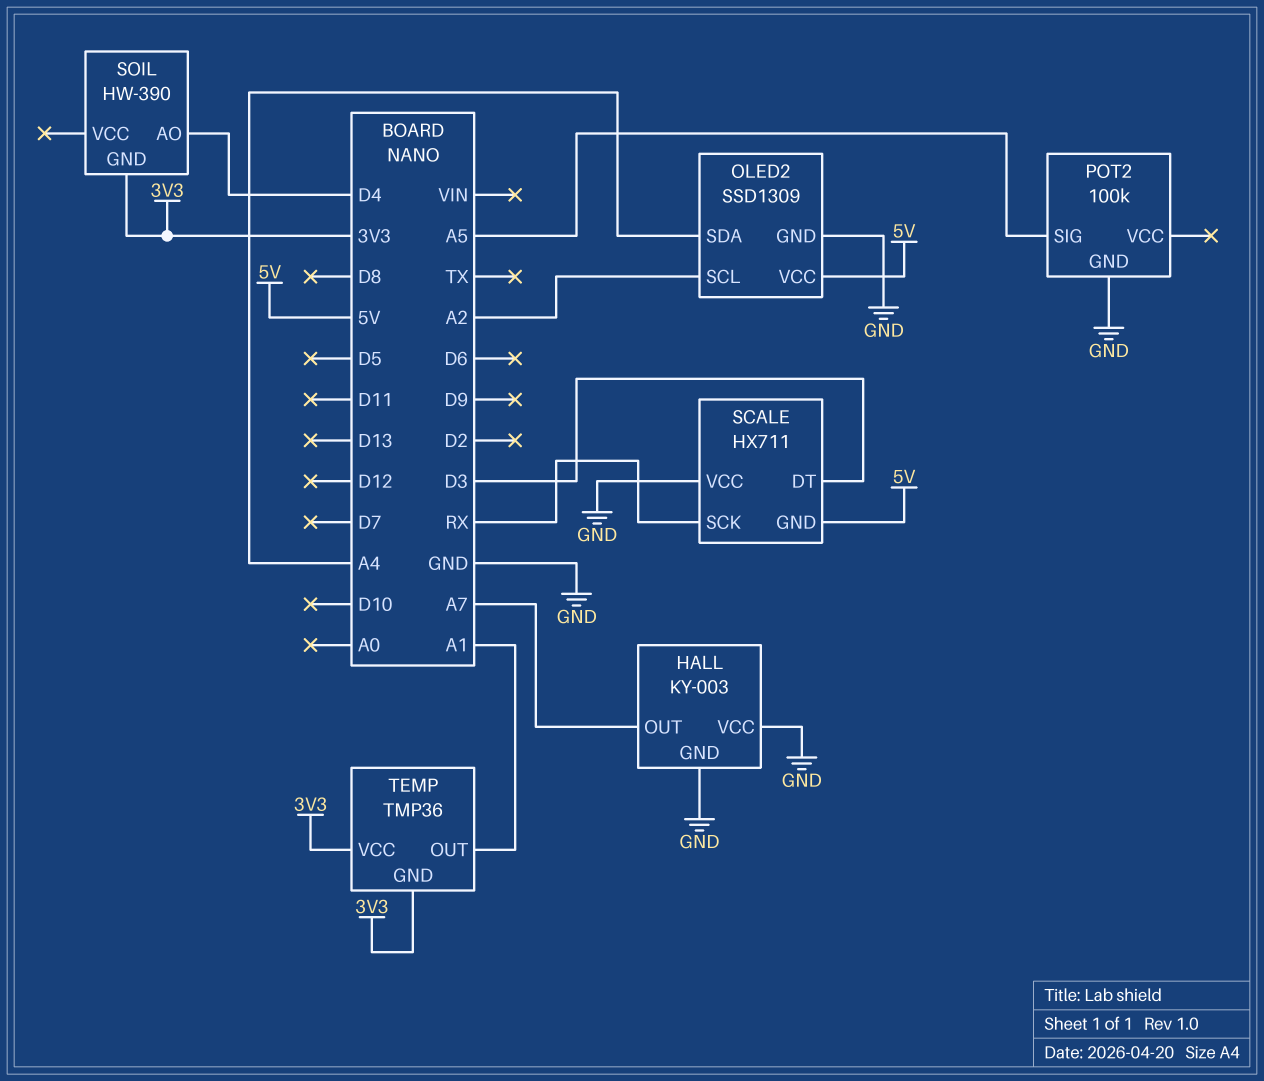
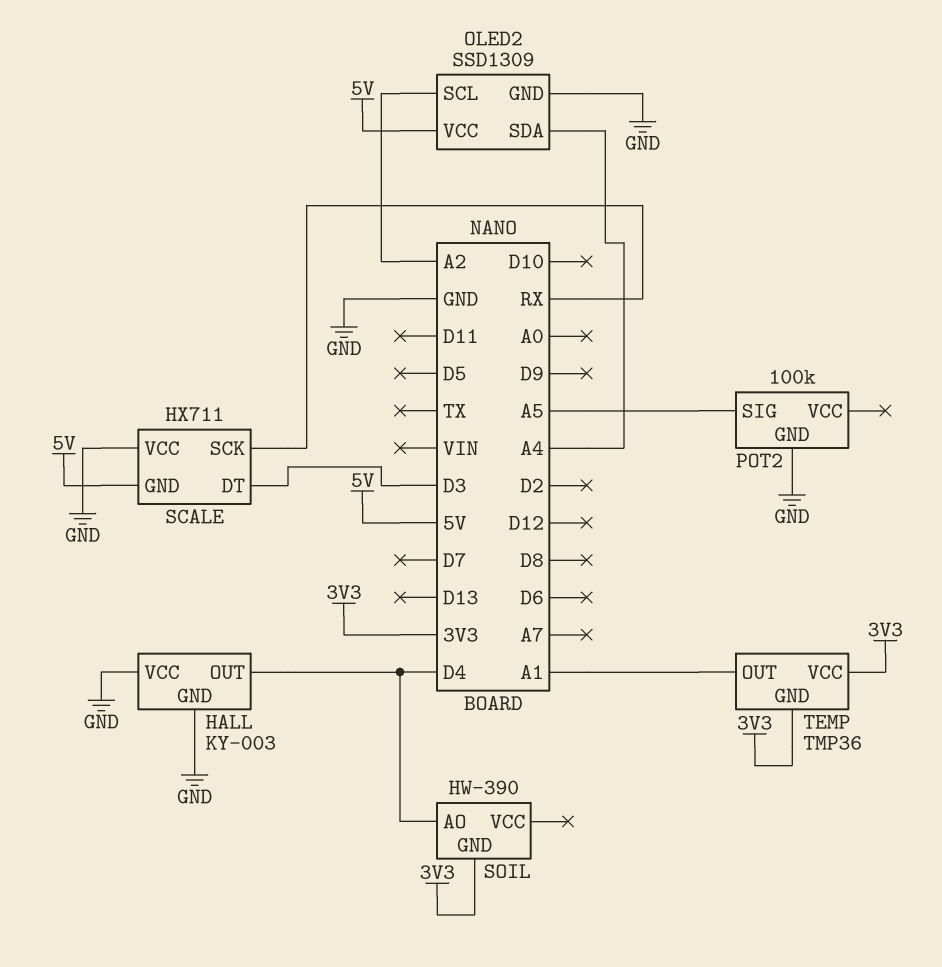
HALL pin OUT: A7 -> D4

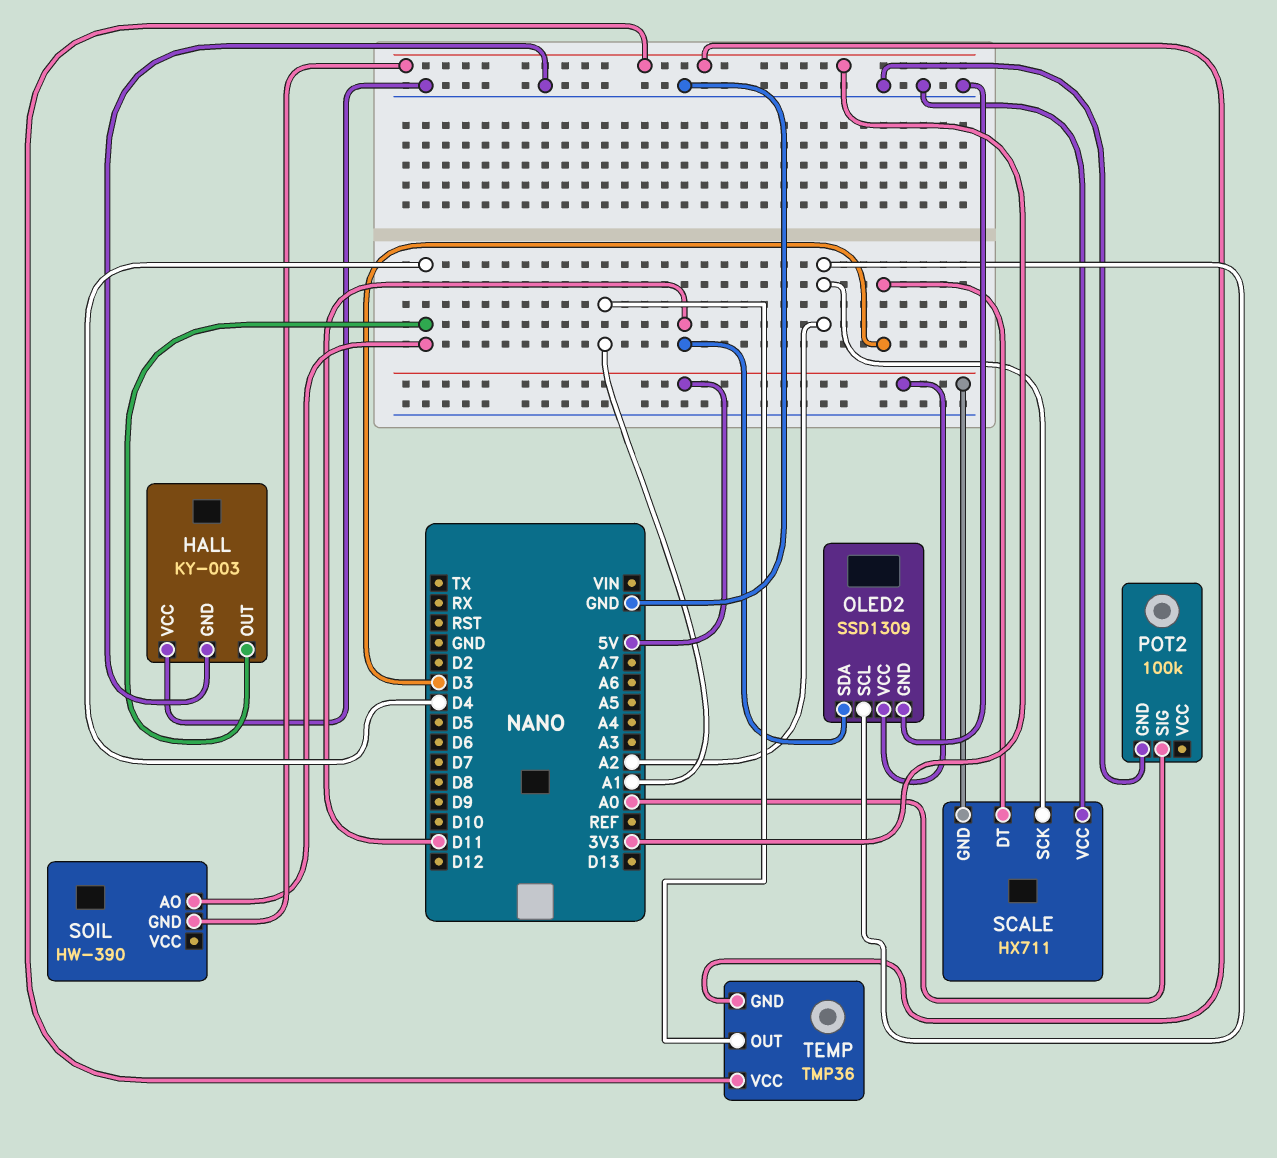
OLED2 pin SDA: A4 -> D11
POT2 pin SIG: A5 -> A0
SCALE pin SCK: RX -> A2

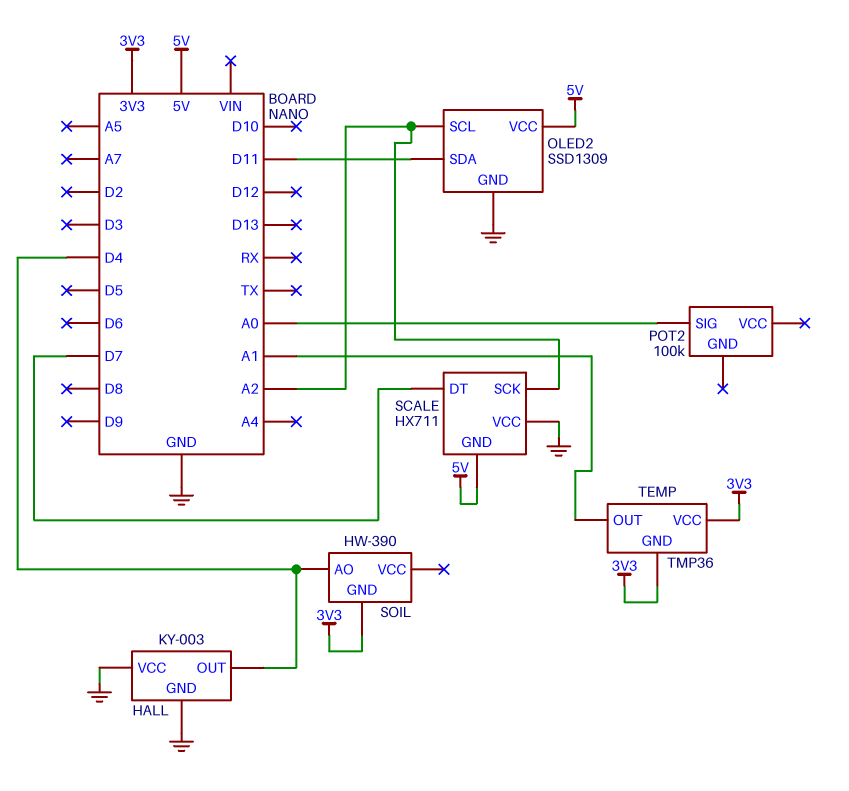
POT2 pin GND: GND -> none
SCALE pin DT: D3 -> D7

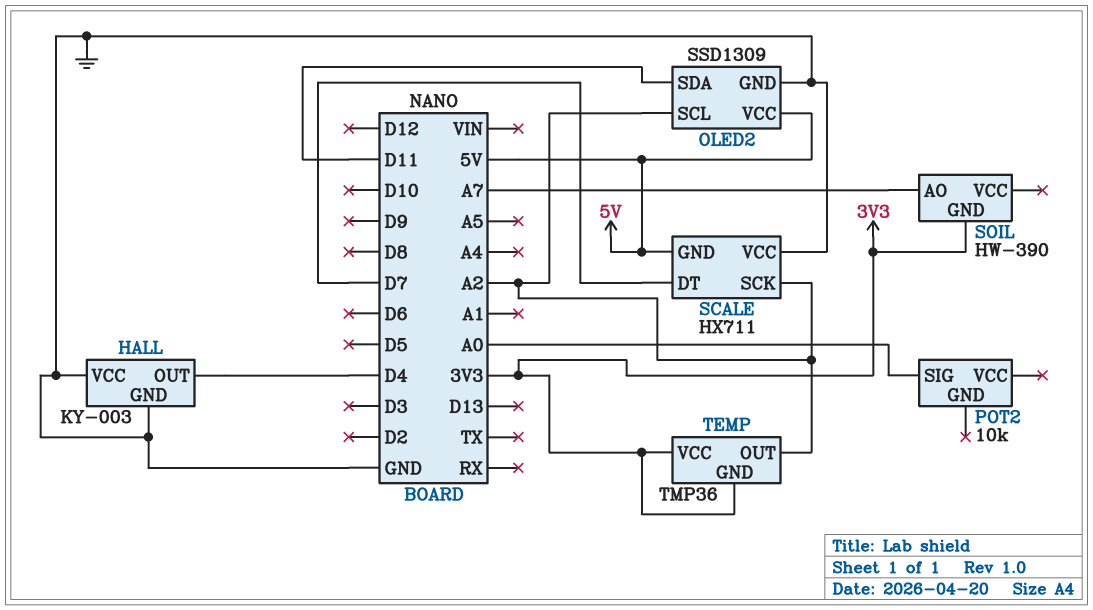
POT2: 100k -> 10k
SOIL pin AO: D4 -> A7
TEMP pin OUT: A1 -> A2

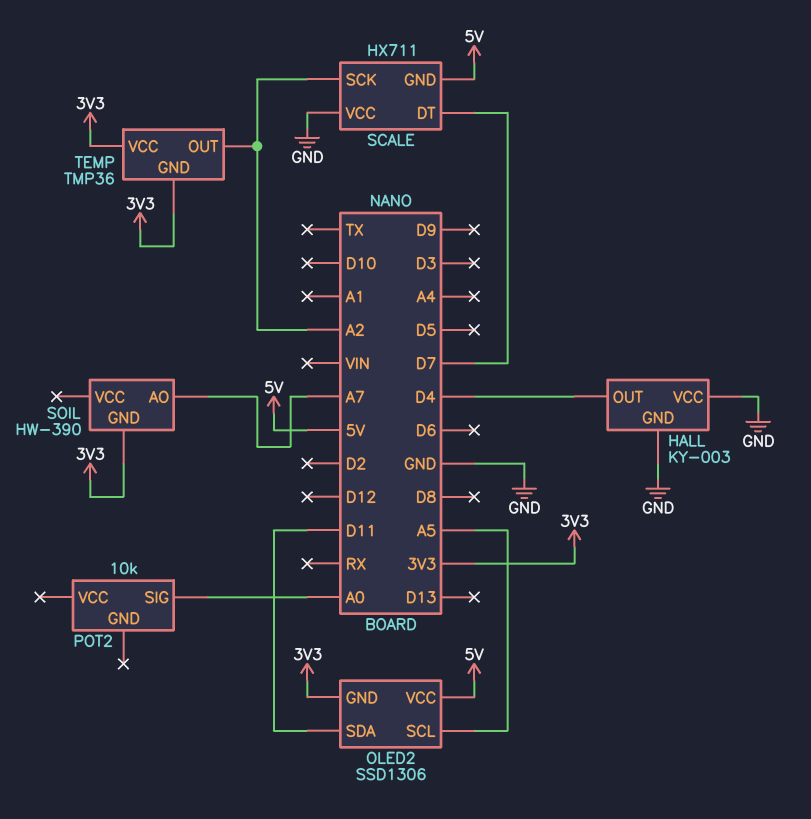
OLED2: SSD1309 -> SSD1306
OLED2 pin GND: GND -> 3V3
OLED2 pin SCL: A2 -> A5

